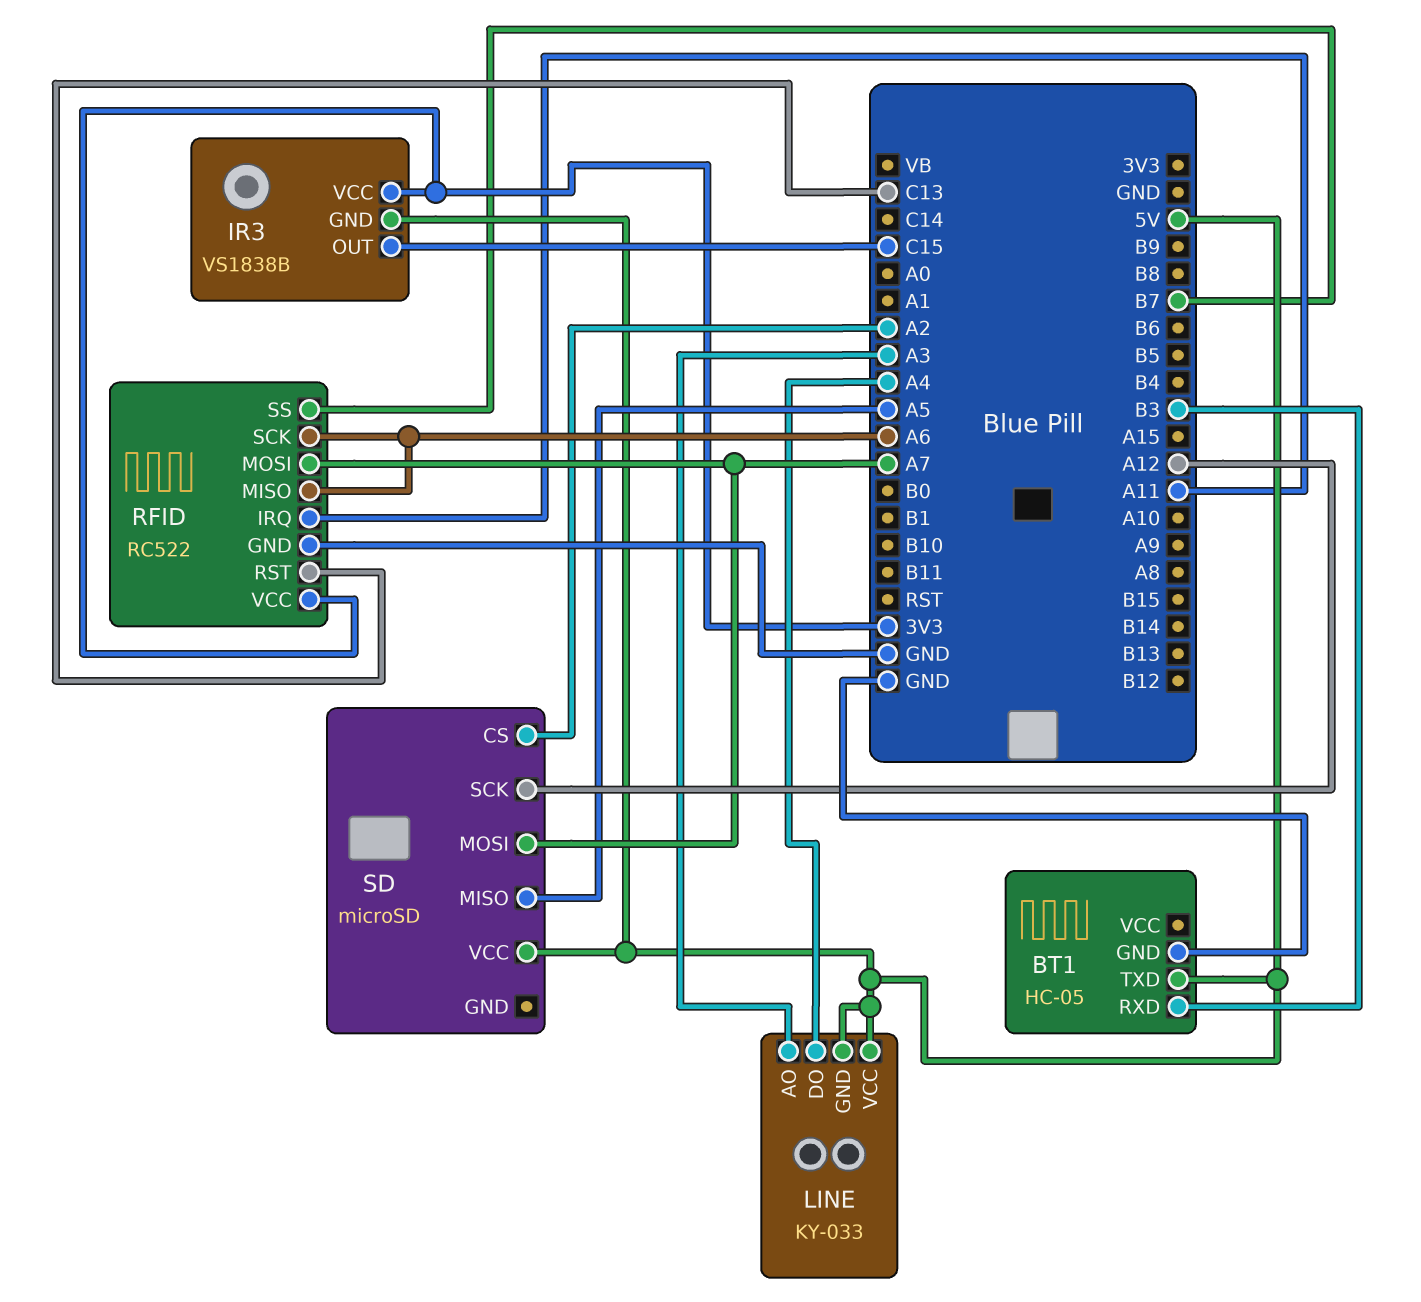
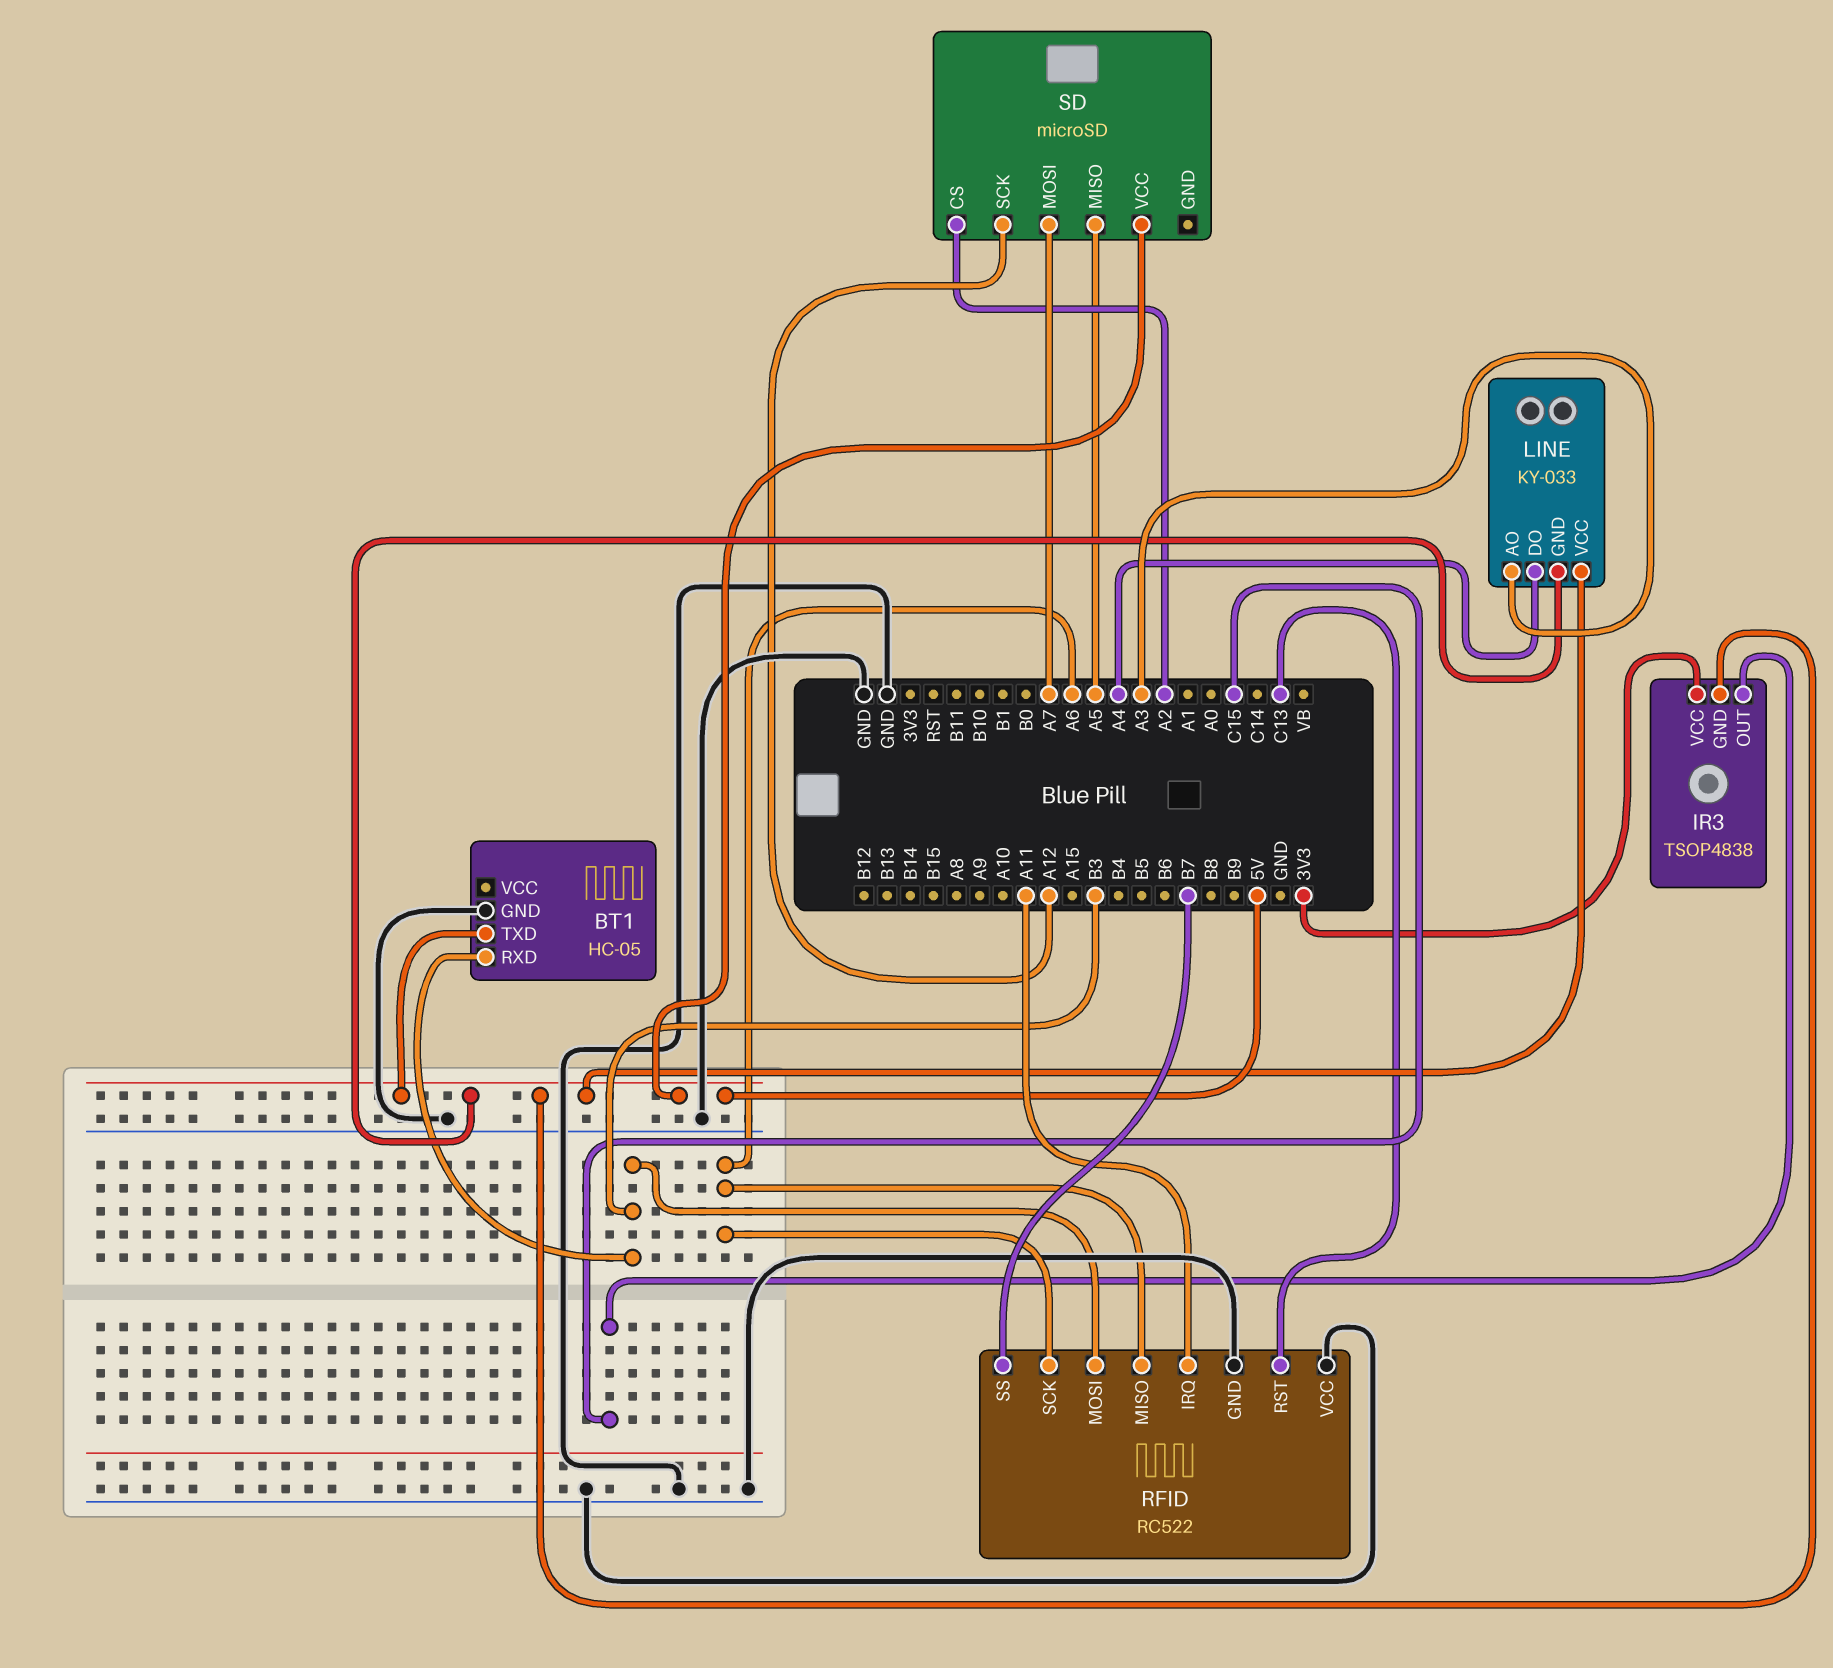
IR3: VS1838B -> TSOP4838
RFID pin MOSI: A7 -> B3
RFID pin VCC: 3V3 -> GND

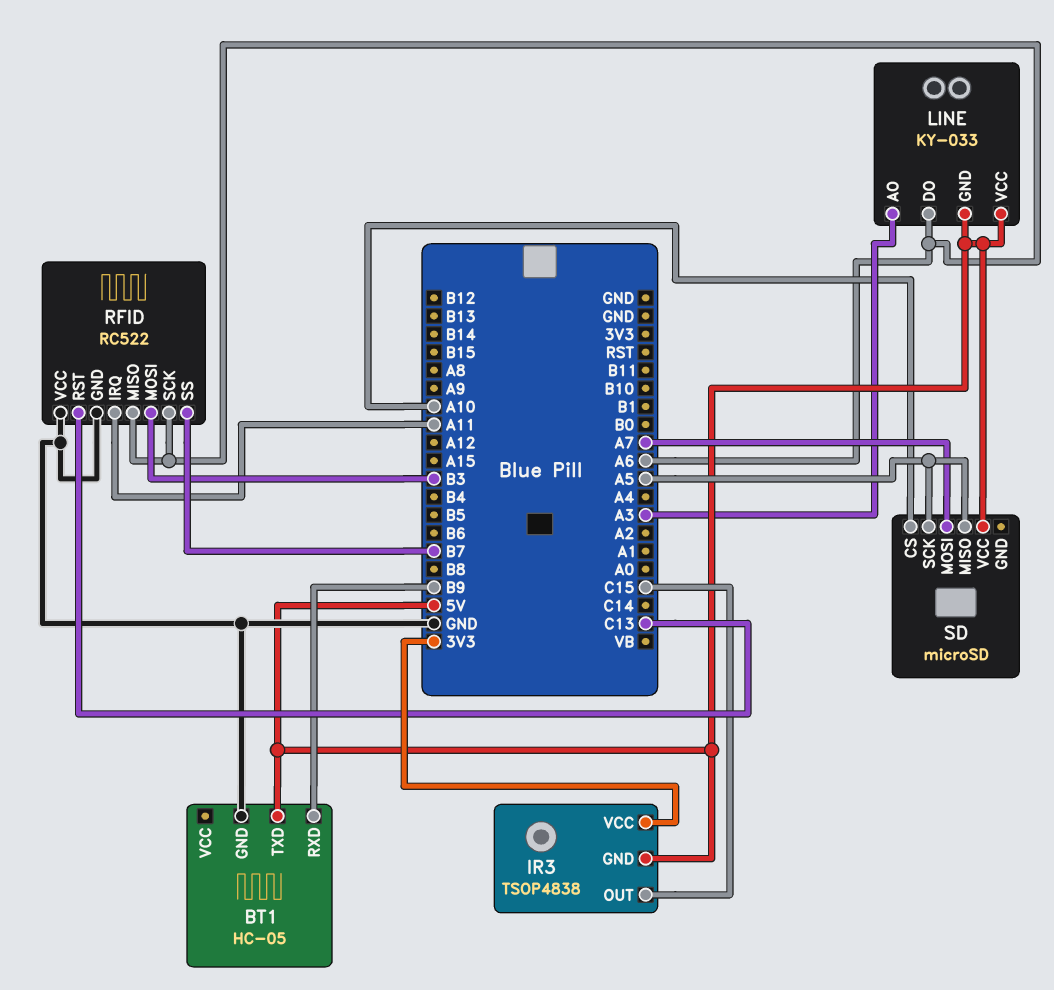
BT1 pin RXD: B3 -> B9
LINE pin DO: A4 -> A6
SD pin CS: A2 -> A10
SD pin SCK: A12 -> A5

